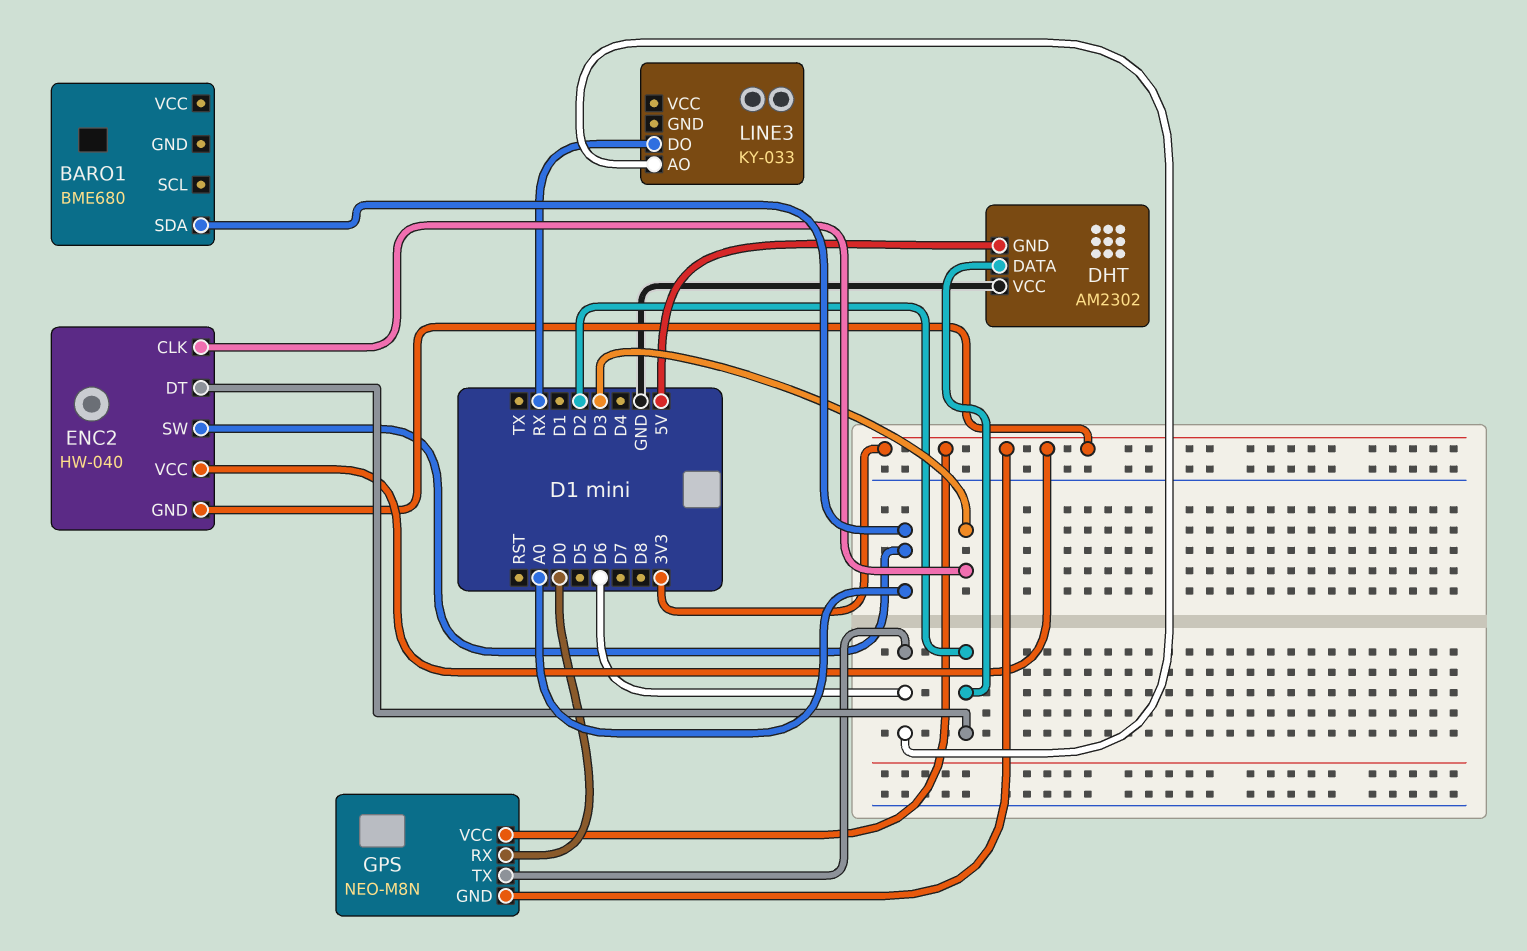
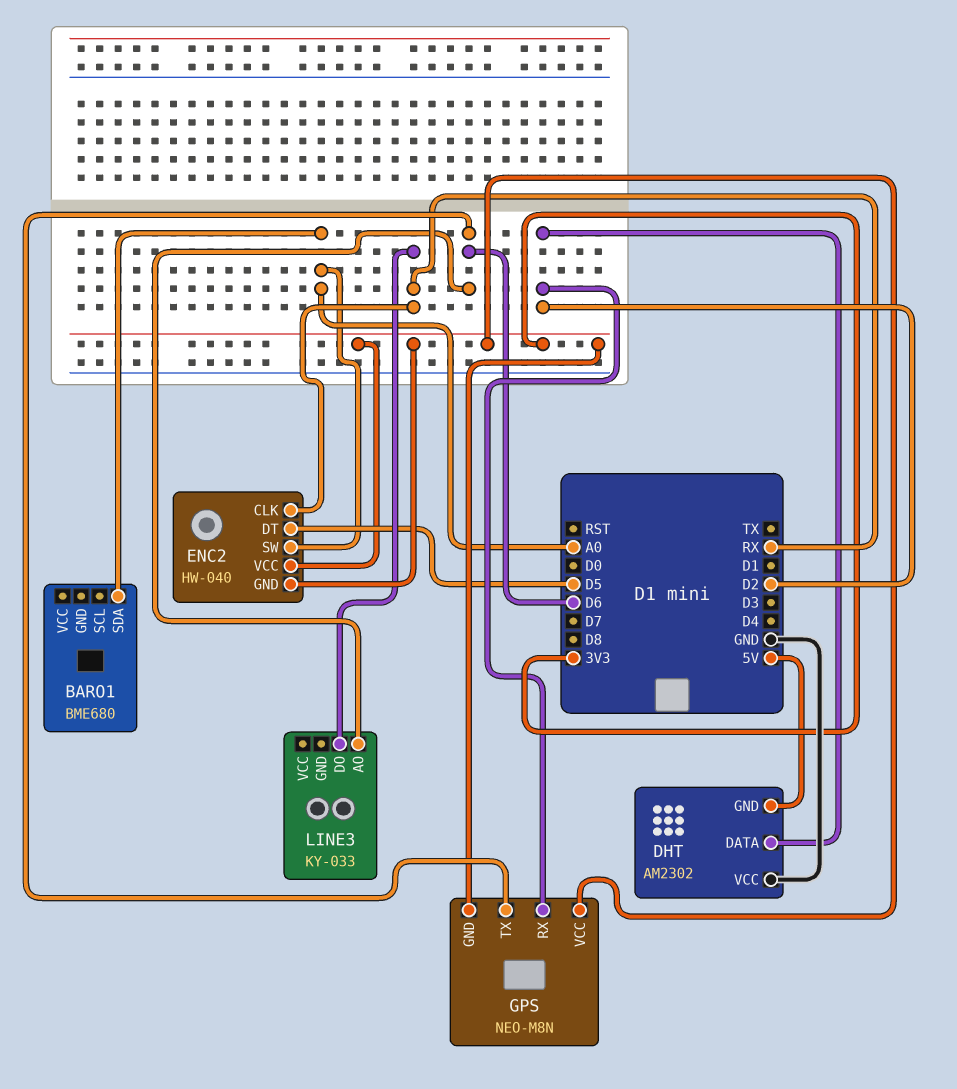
ENC2 pin CLK: D3 -> RX
ENC2 pin DT: D2 -> D5
GPS pin RX: D0 -> D2

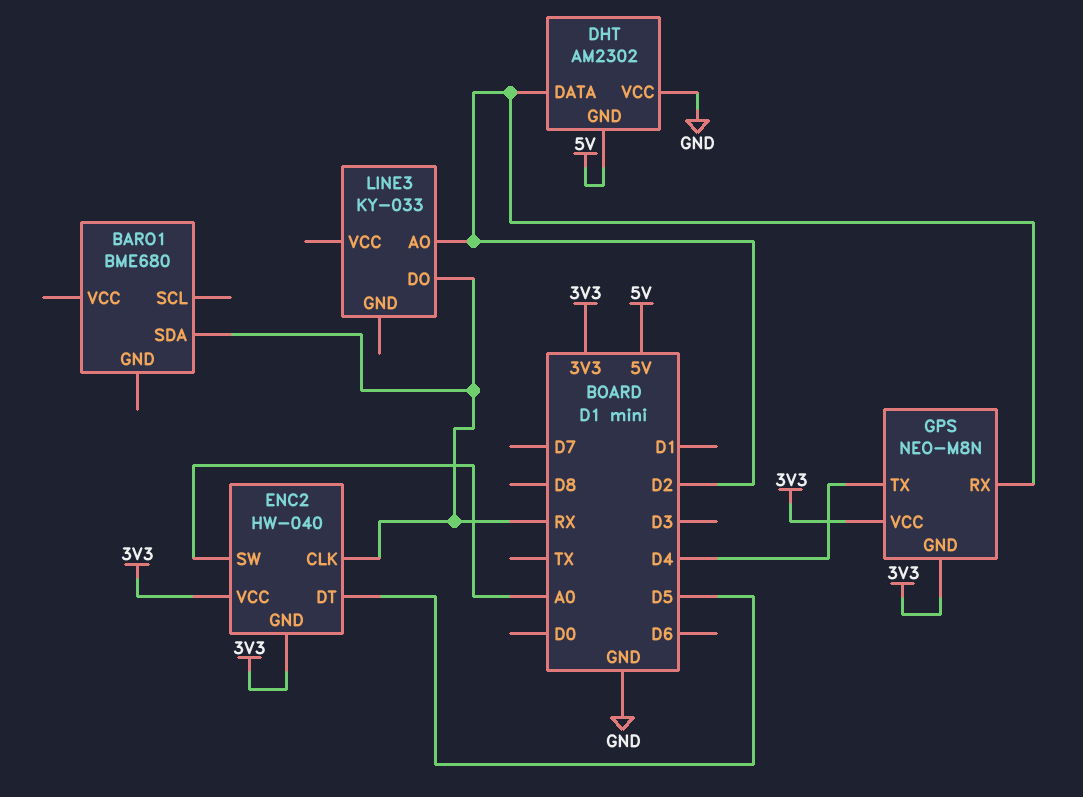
BARO1 pin SDA: A0 -> RX
GPS pin TX: D6 -> D4
LINE3 pin AO: D6 -> D2

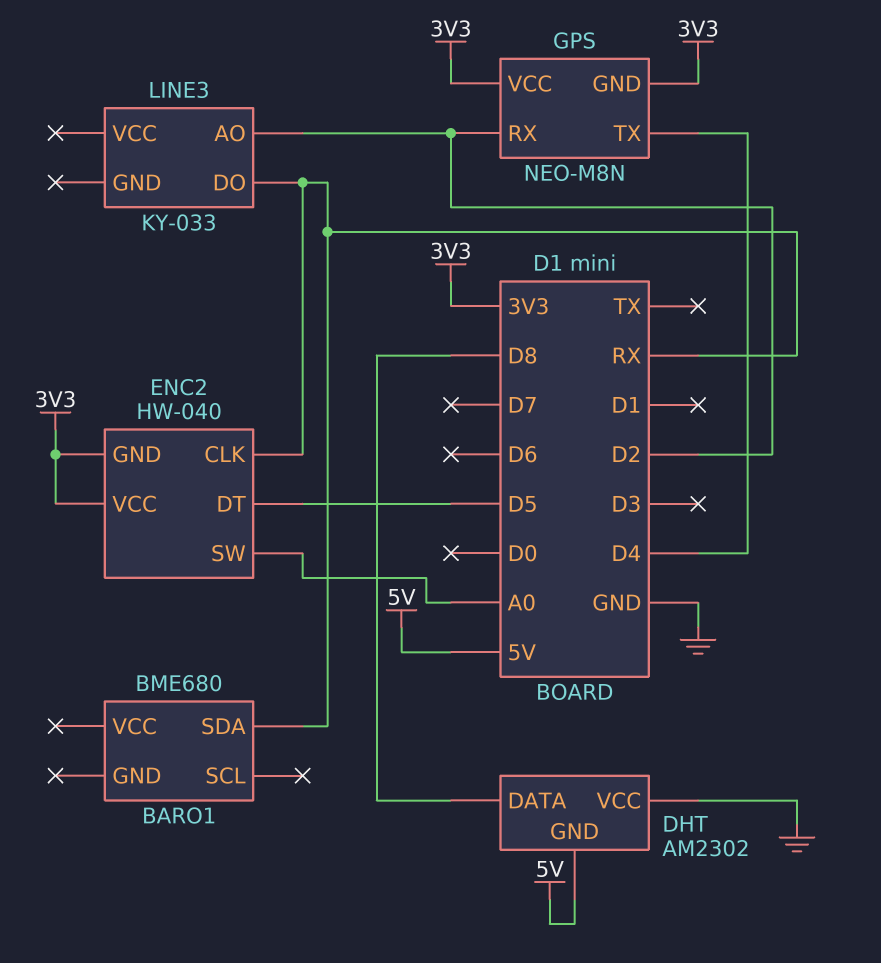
DHT pin DATA: D2 -> D8

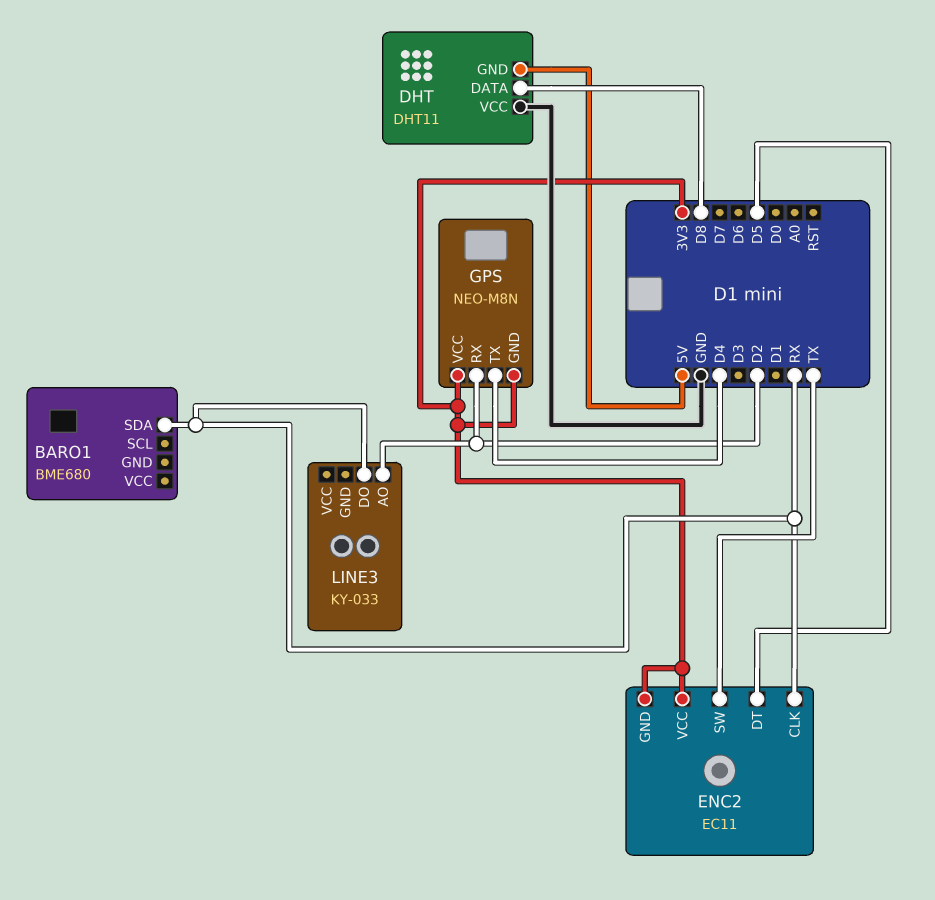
DHT: AM2302 -> DHT11
ENC2: HW-040 -> EC11
ENC2 pin SW: A0 -> TX

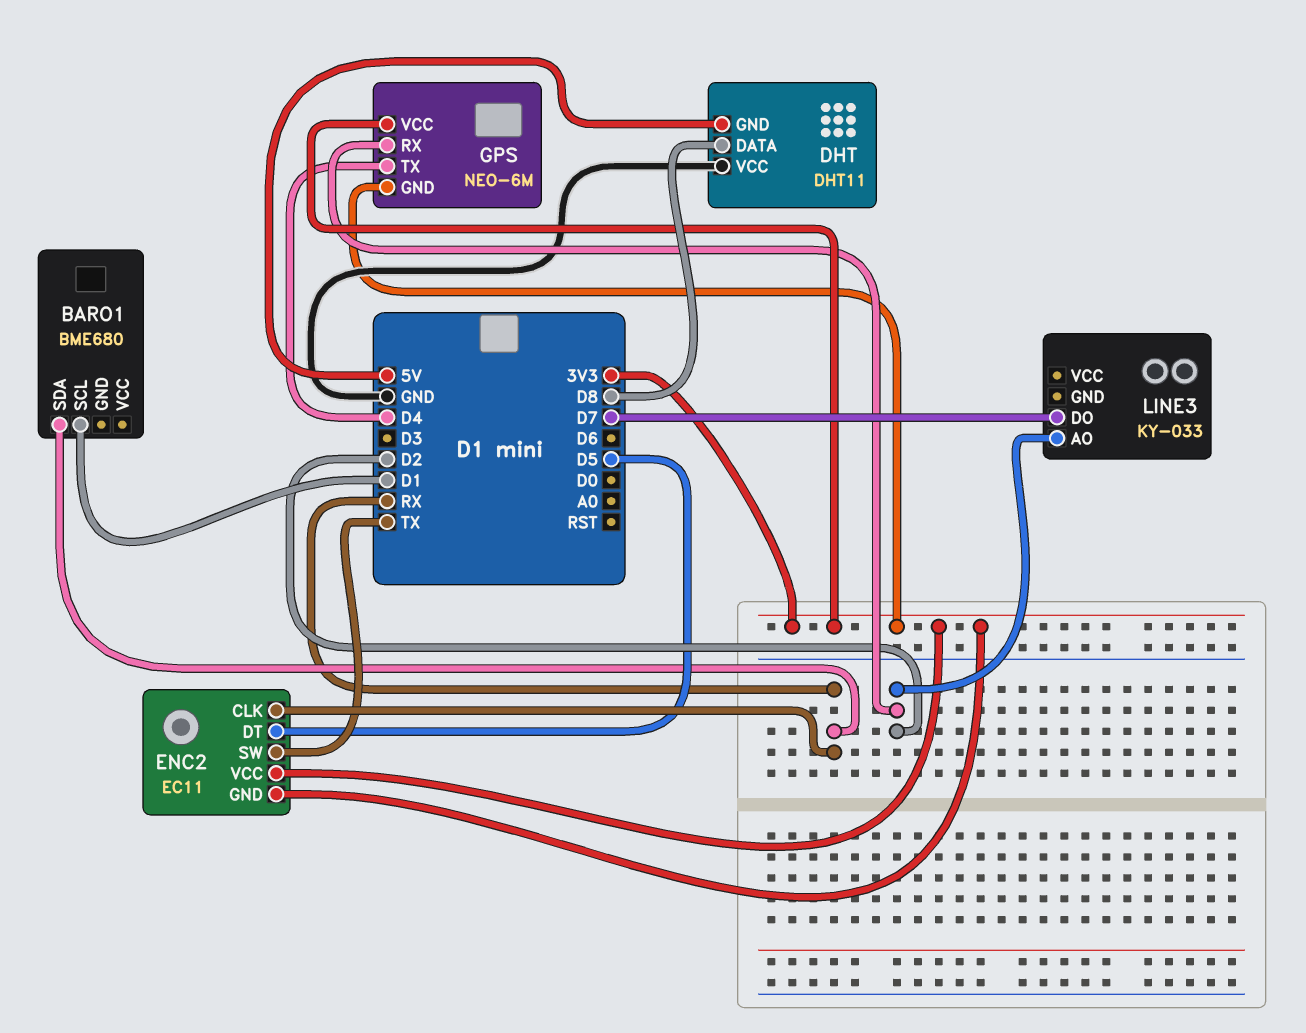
BARO1 pin SCL: none -> D1
GPS: NEO-M8N -> NEO-6M
LINE3 pin DO: RX -> D7

